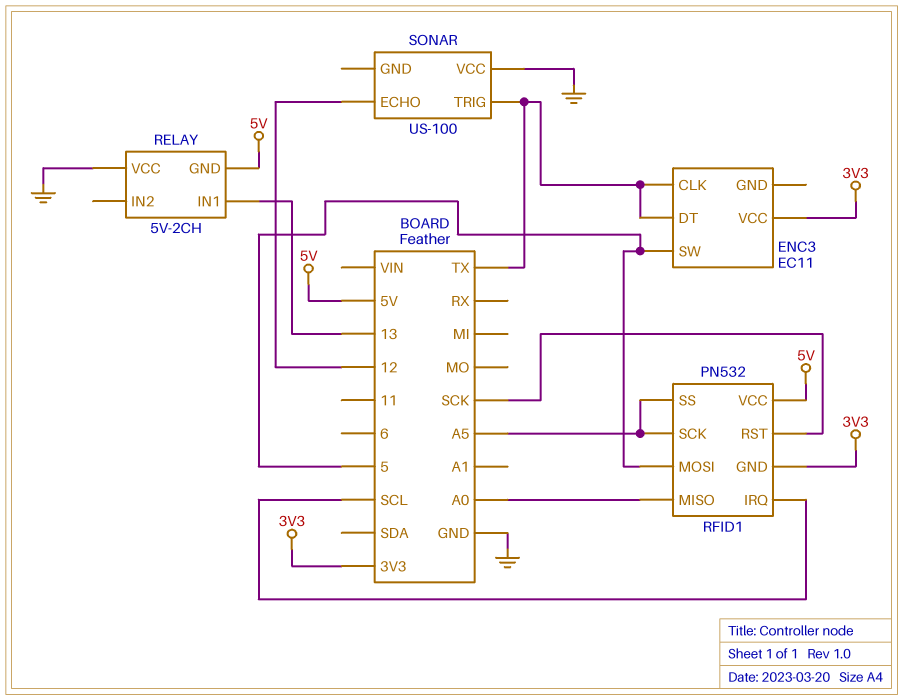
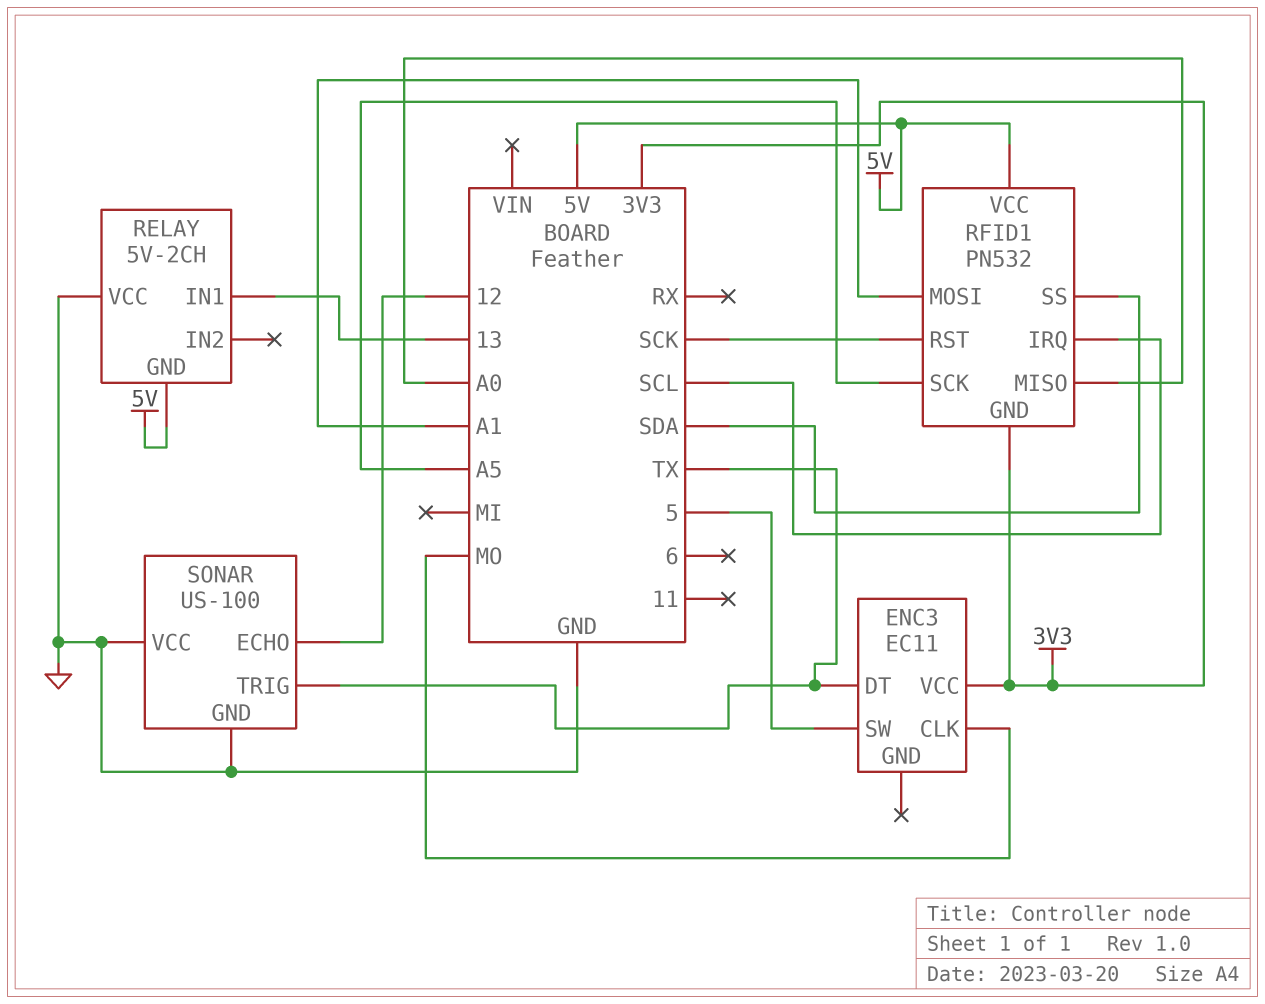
ENC3 pin CLK: TX -> MO
RFID1 pin MOSI: 5 -> A1
RFID1 pin SS: A5 -> SDA
SONAR pin GND: none -> GND

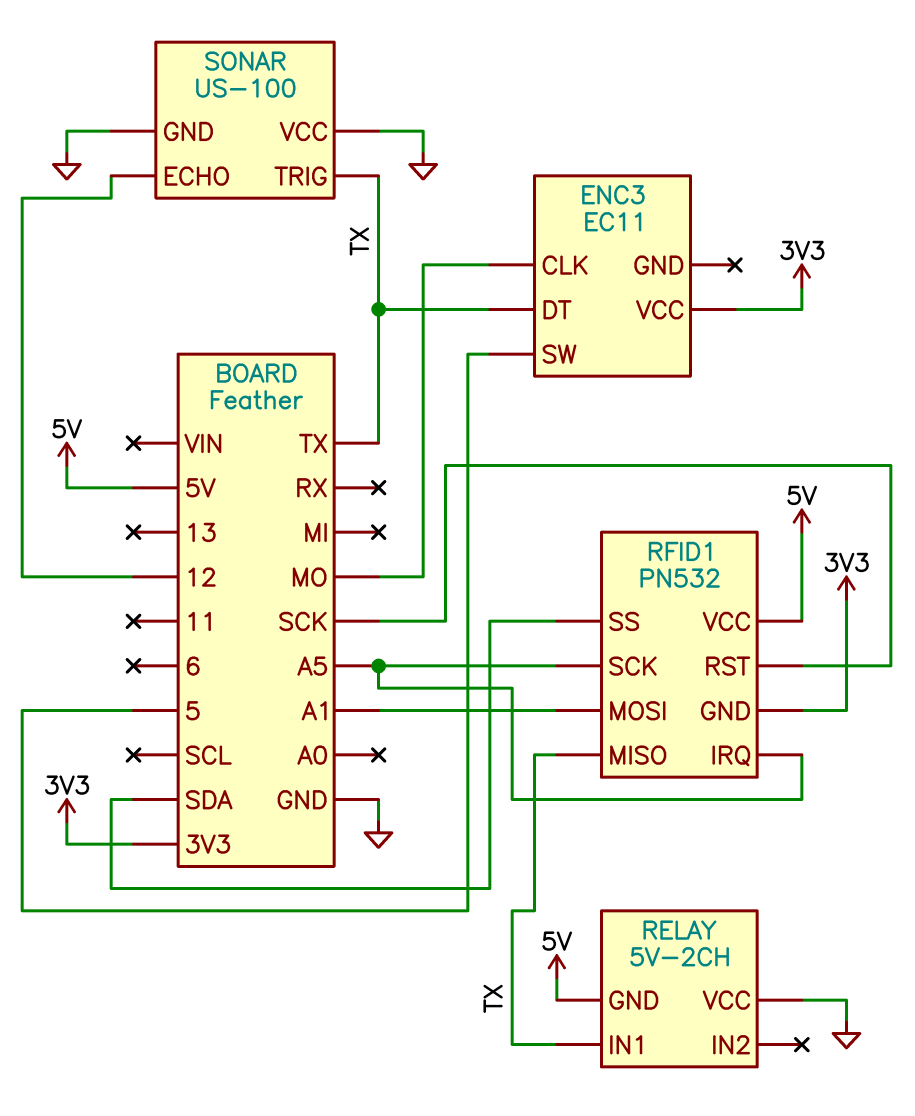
RELAY pin IN1: 13 -> TX
RFID1 pin IRQ: SCL -> A5
RFID1 pin MISO: A0 -> TX

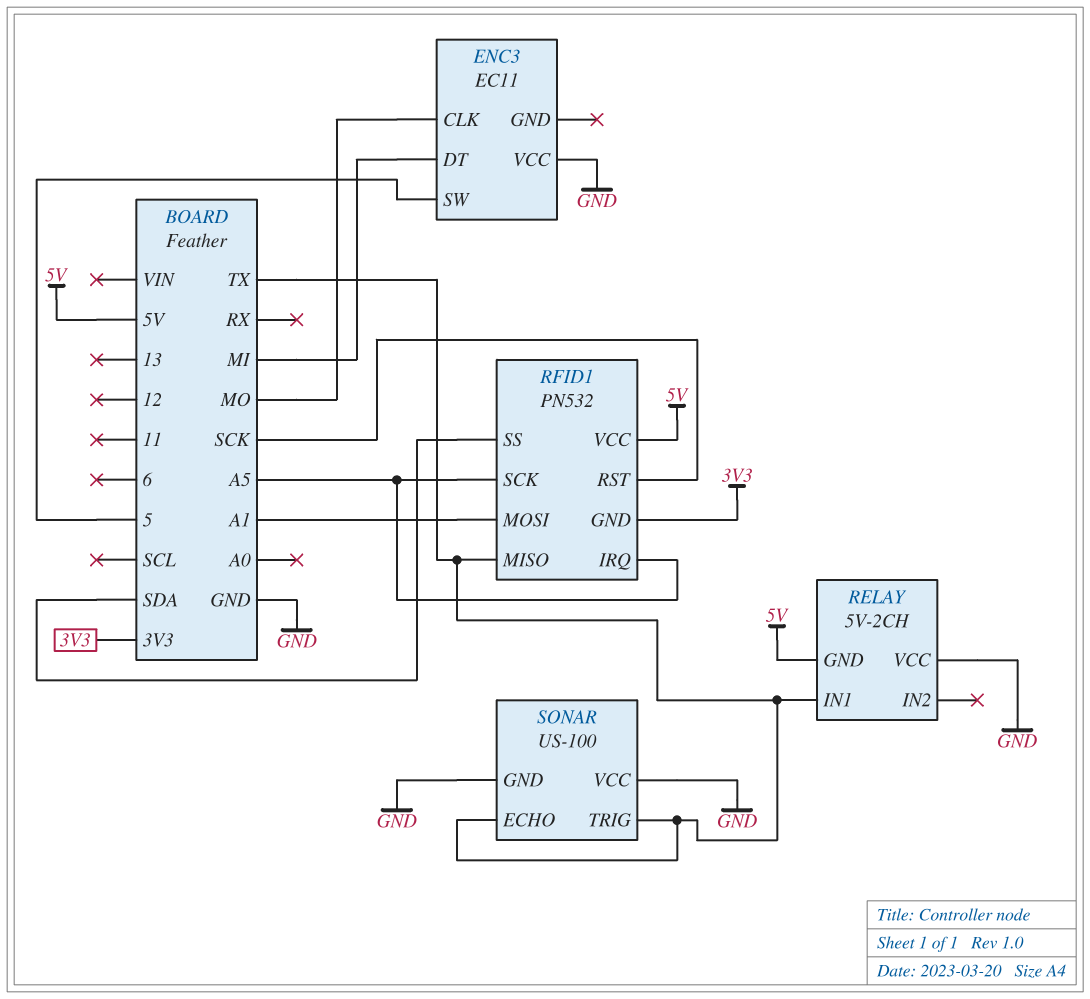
ENC3 pin DT: TX -> MI
ENC3 pin VCC: 3V3 -> GND
SONAR pin ECHO: 12 -> TX

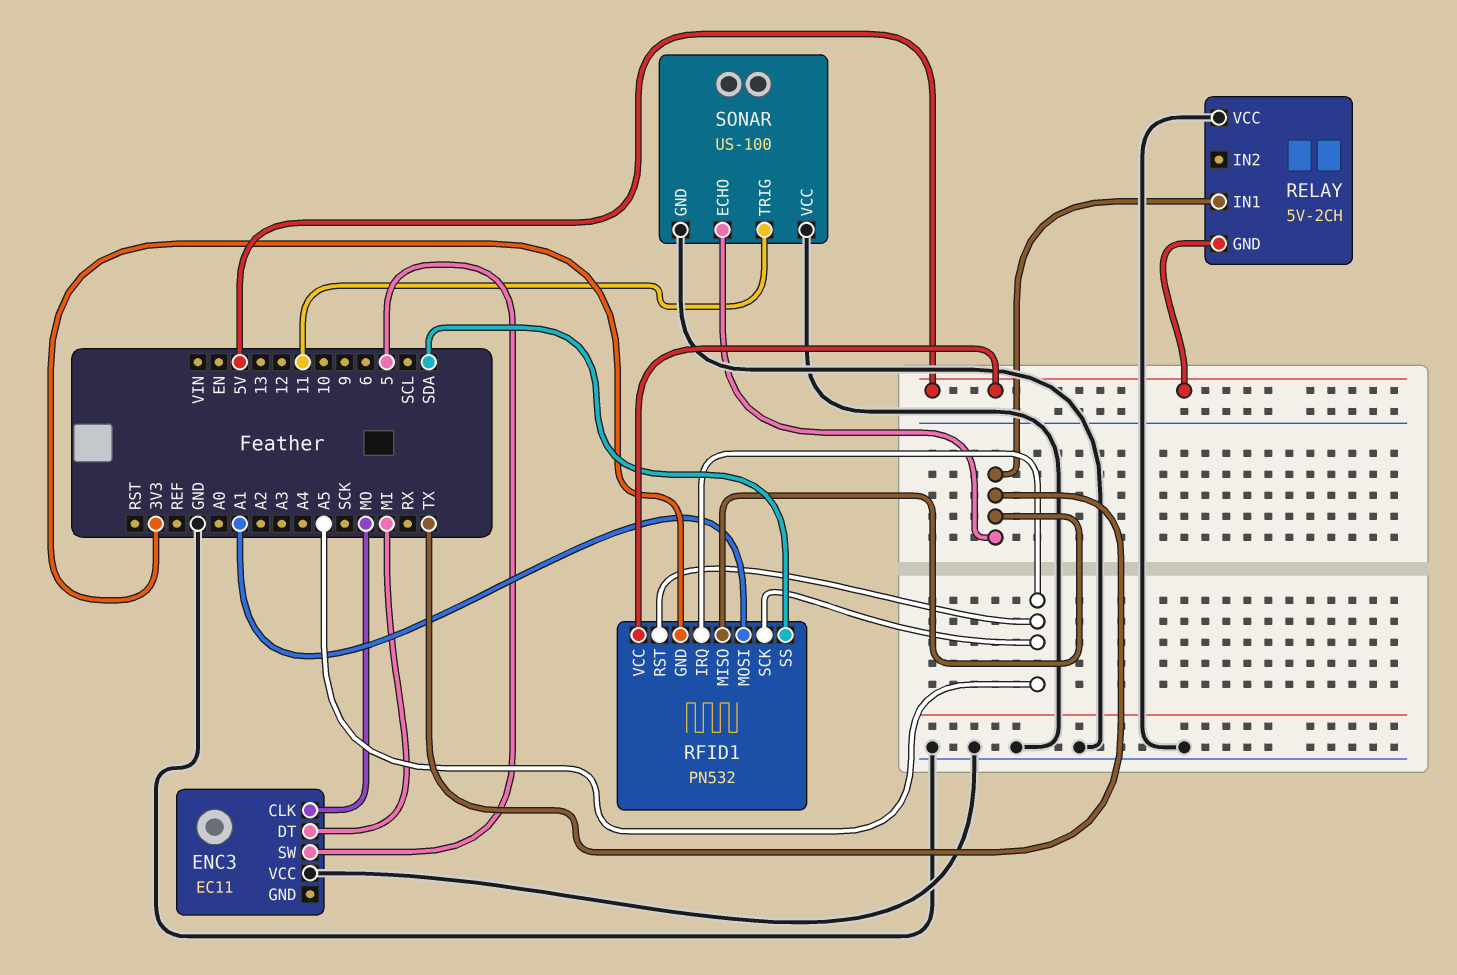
RFID1 pin RST: SCK -> A5
SONAR pin TRIG: TX -> 11

